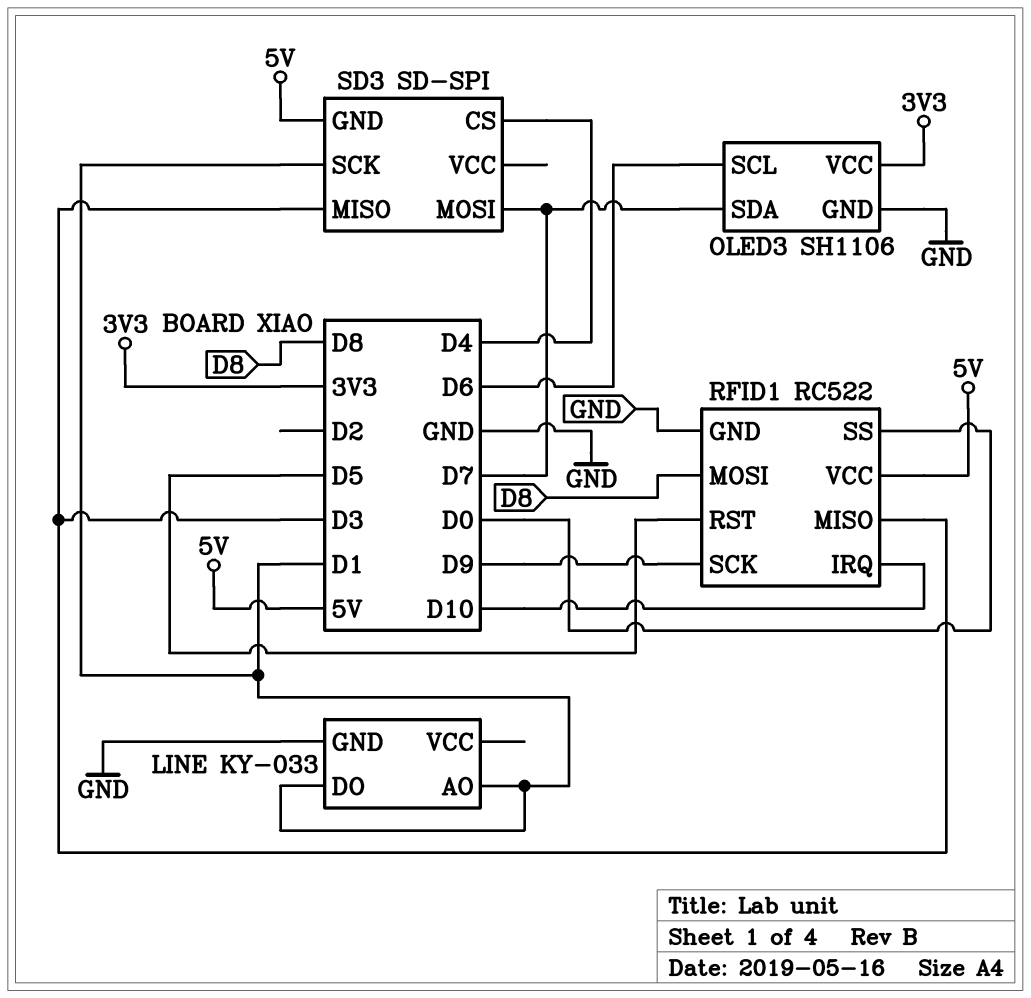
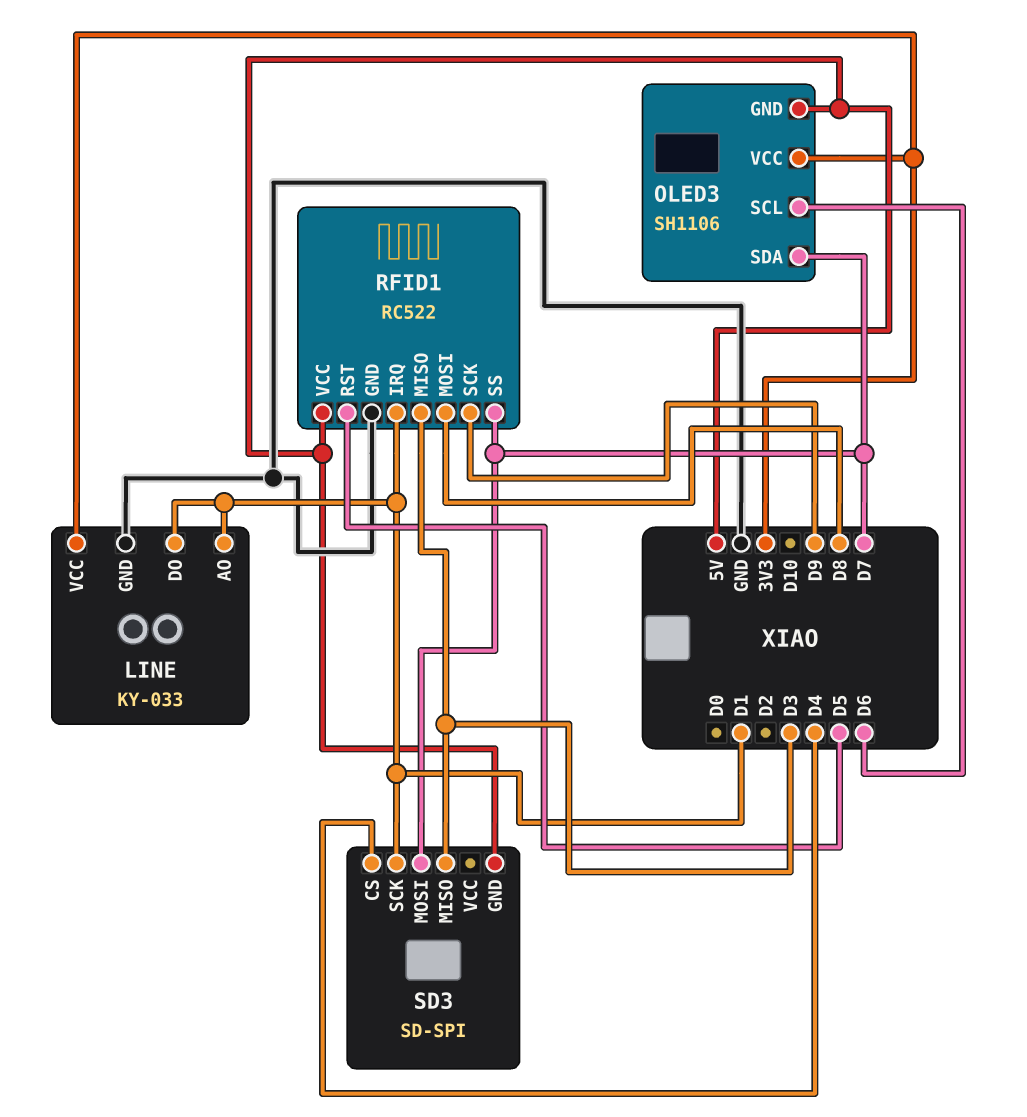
LINE pin VCC: none -> 3V3
OLED3 pin GND: GND -> 5V
RFID1 pin IRQ: D10 -> D1
RFID1 pin SS: D0 -> D7

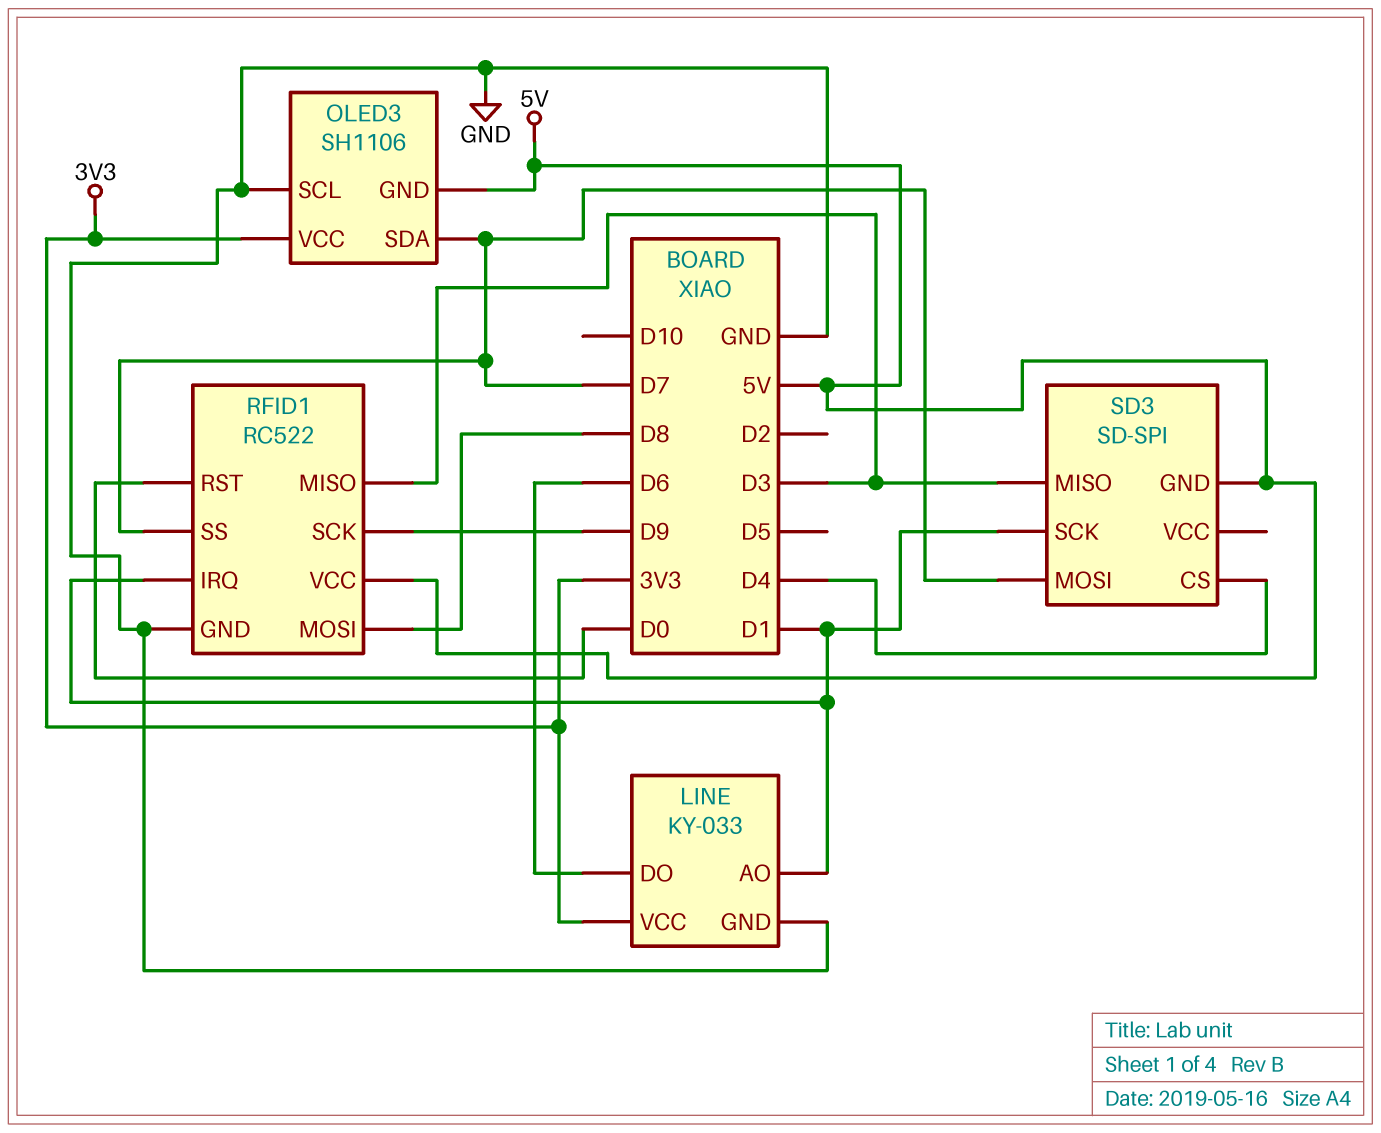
LINE pin DO: D1 -> D6
OLED3 pin SCL: D6 -> GND
RFID1 pin RST: D5 -> D0

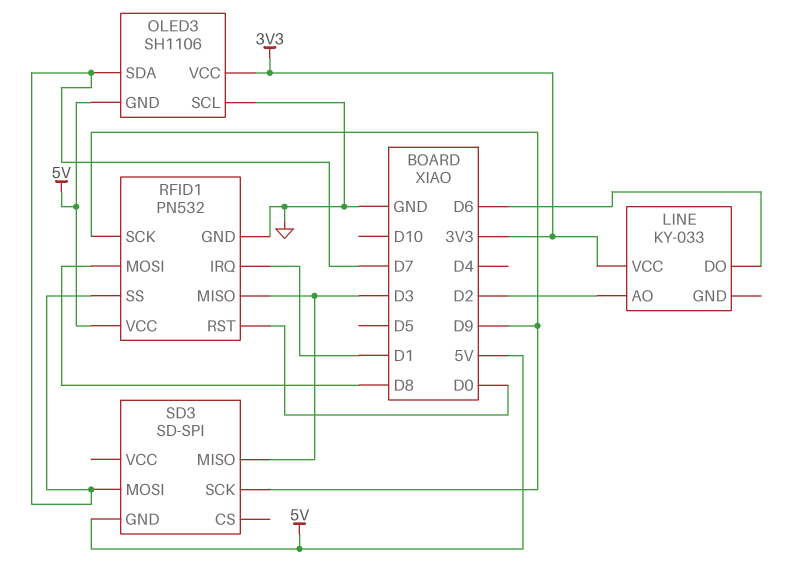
LINE pin AO: D1 -> D2
LINE pin GND: GND -> none
RFID1: RC522 -> PN532
SD3 pin CS: D4 -> none
SD3 pin SCK: D1 -> D9

